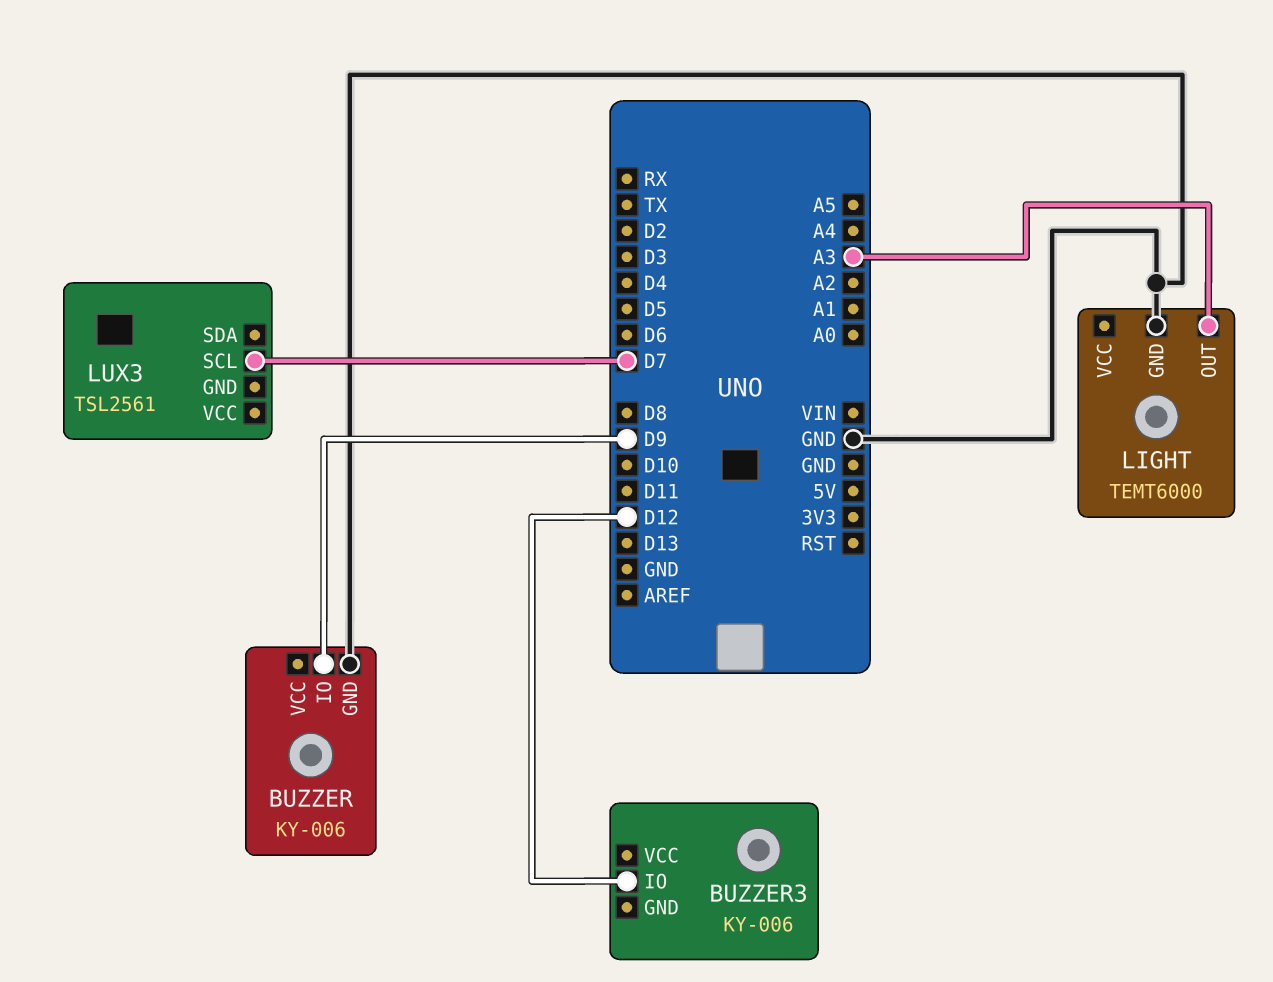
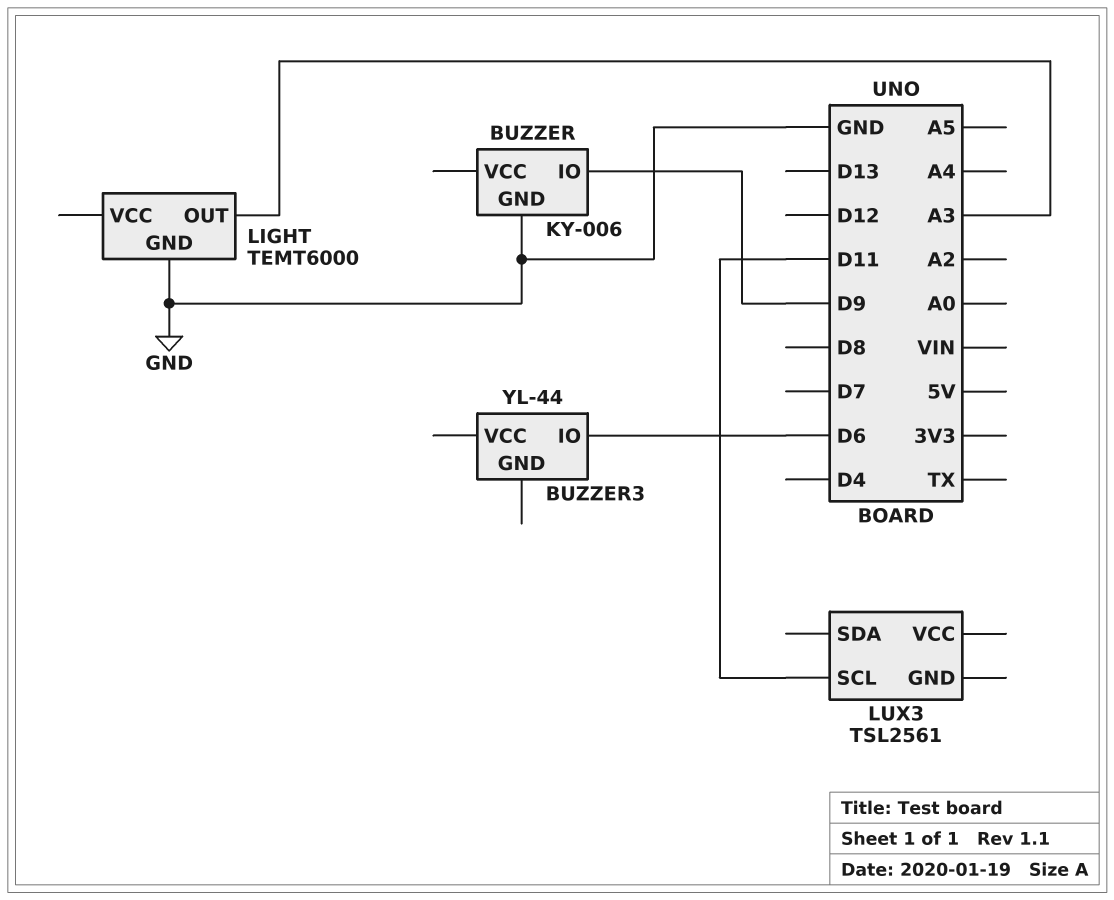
BUZZER3: KY-006 -> YL-44
BUZZER3 pin IO: D12 -> D6
LUX3 pin SCL: D7 -> D11

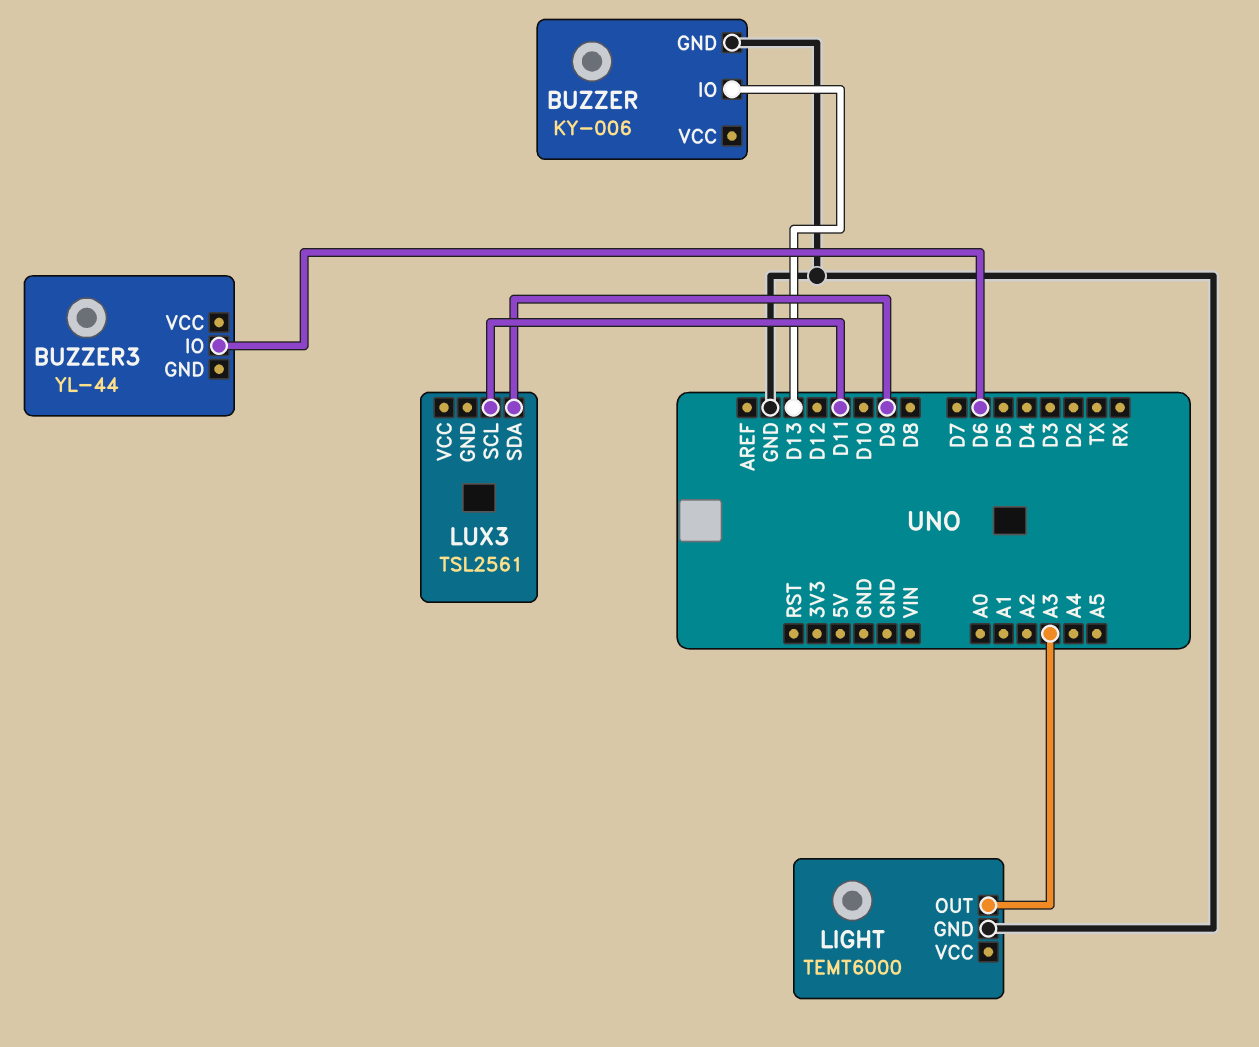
BUZZER pin IO: D9 -> D13
LUX3 pin SDA: none -> D9

